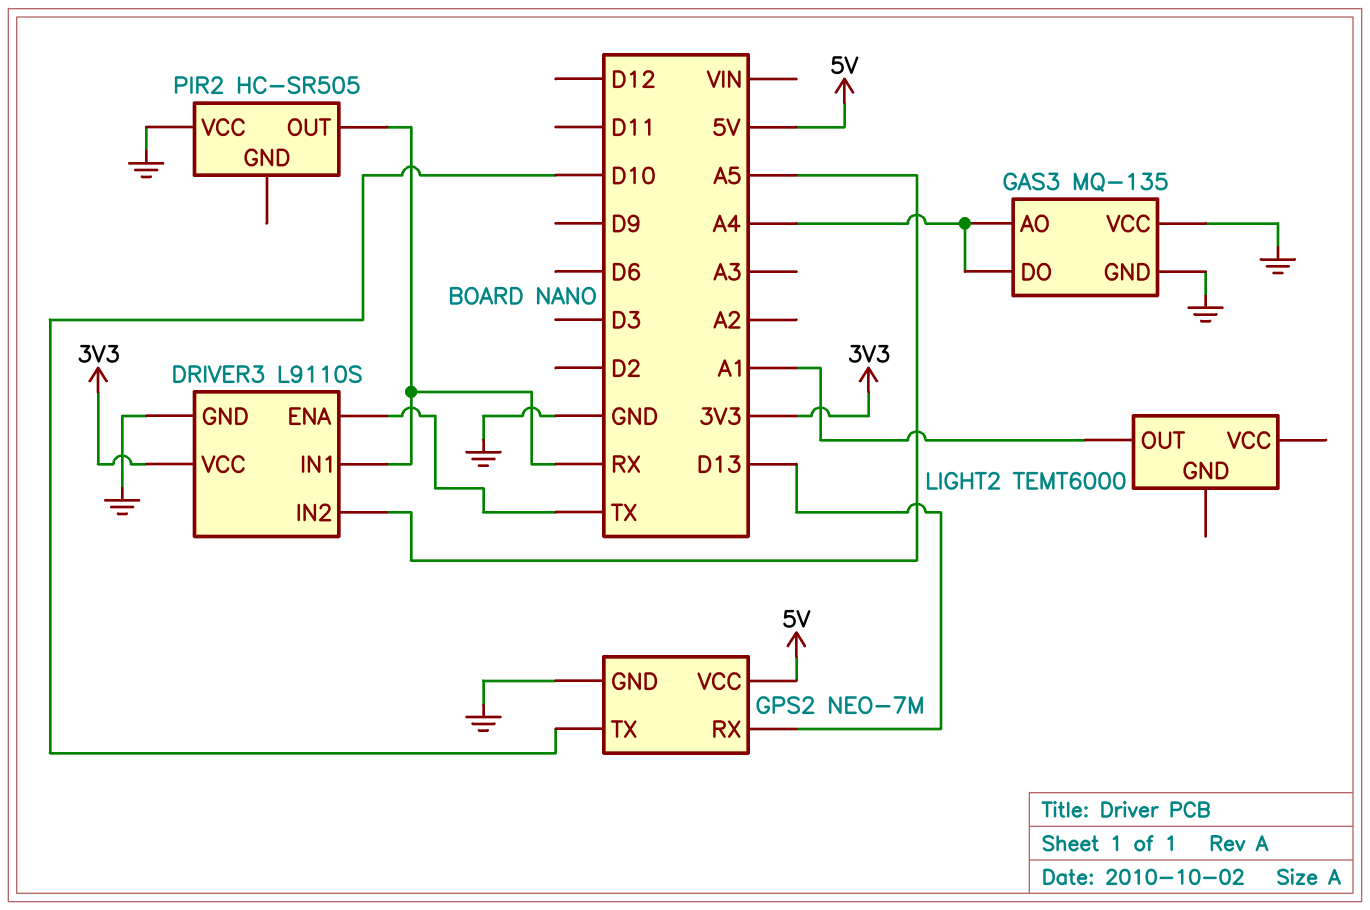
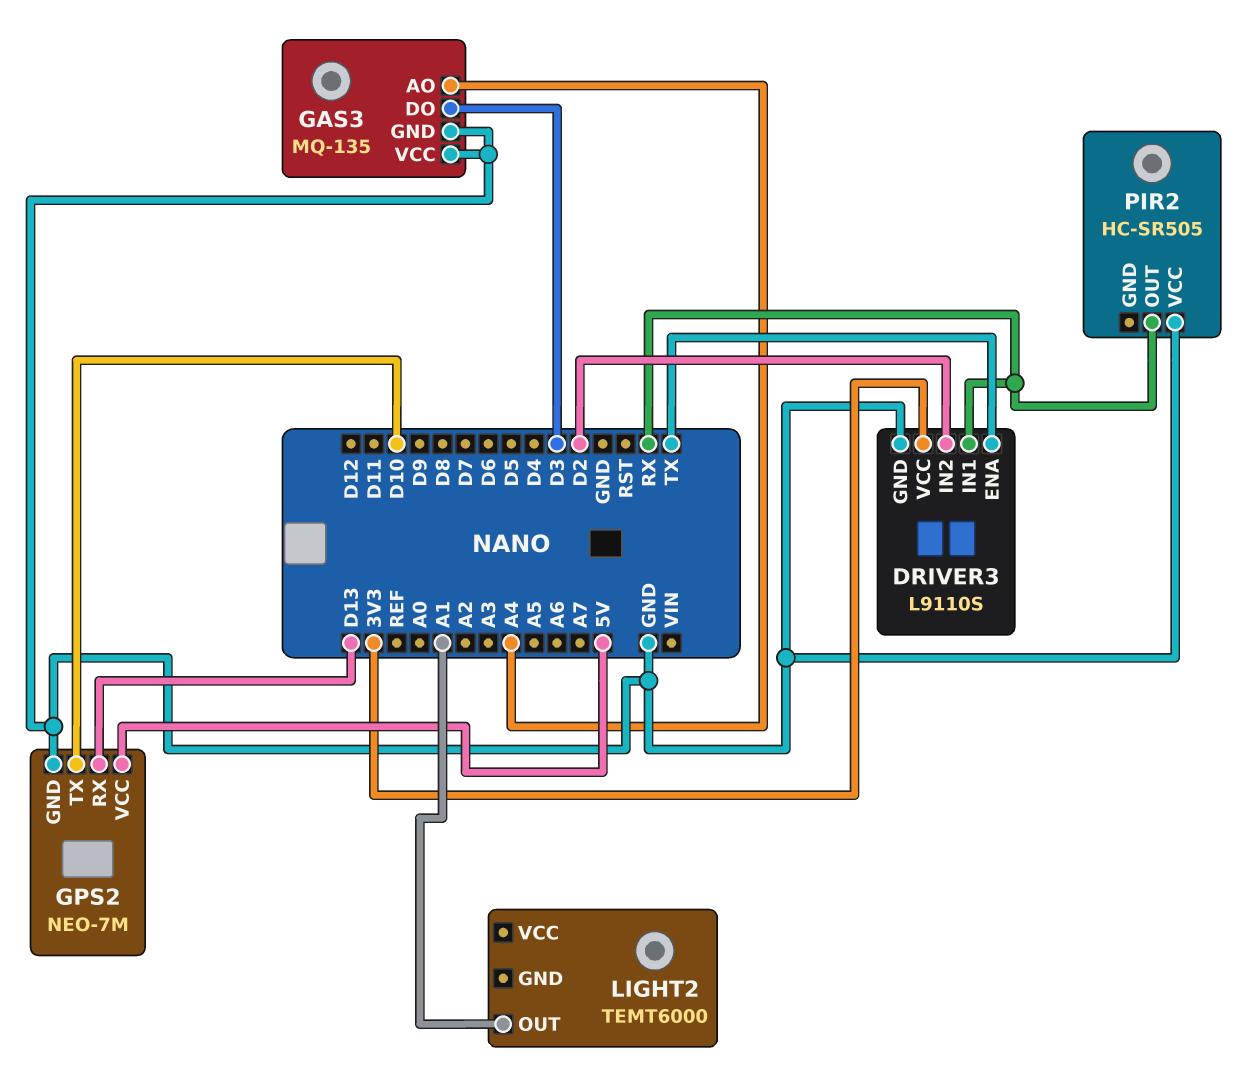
DRIVER3 pin IN2: A5 -> D2
GAS3 pin DO: A4 -> D3

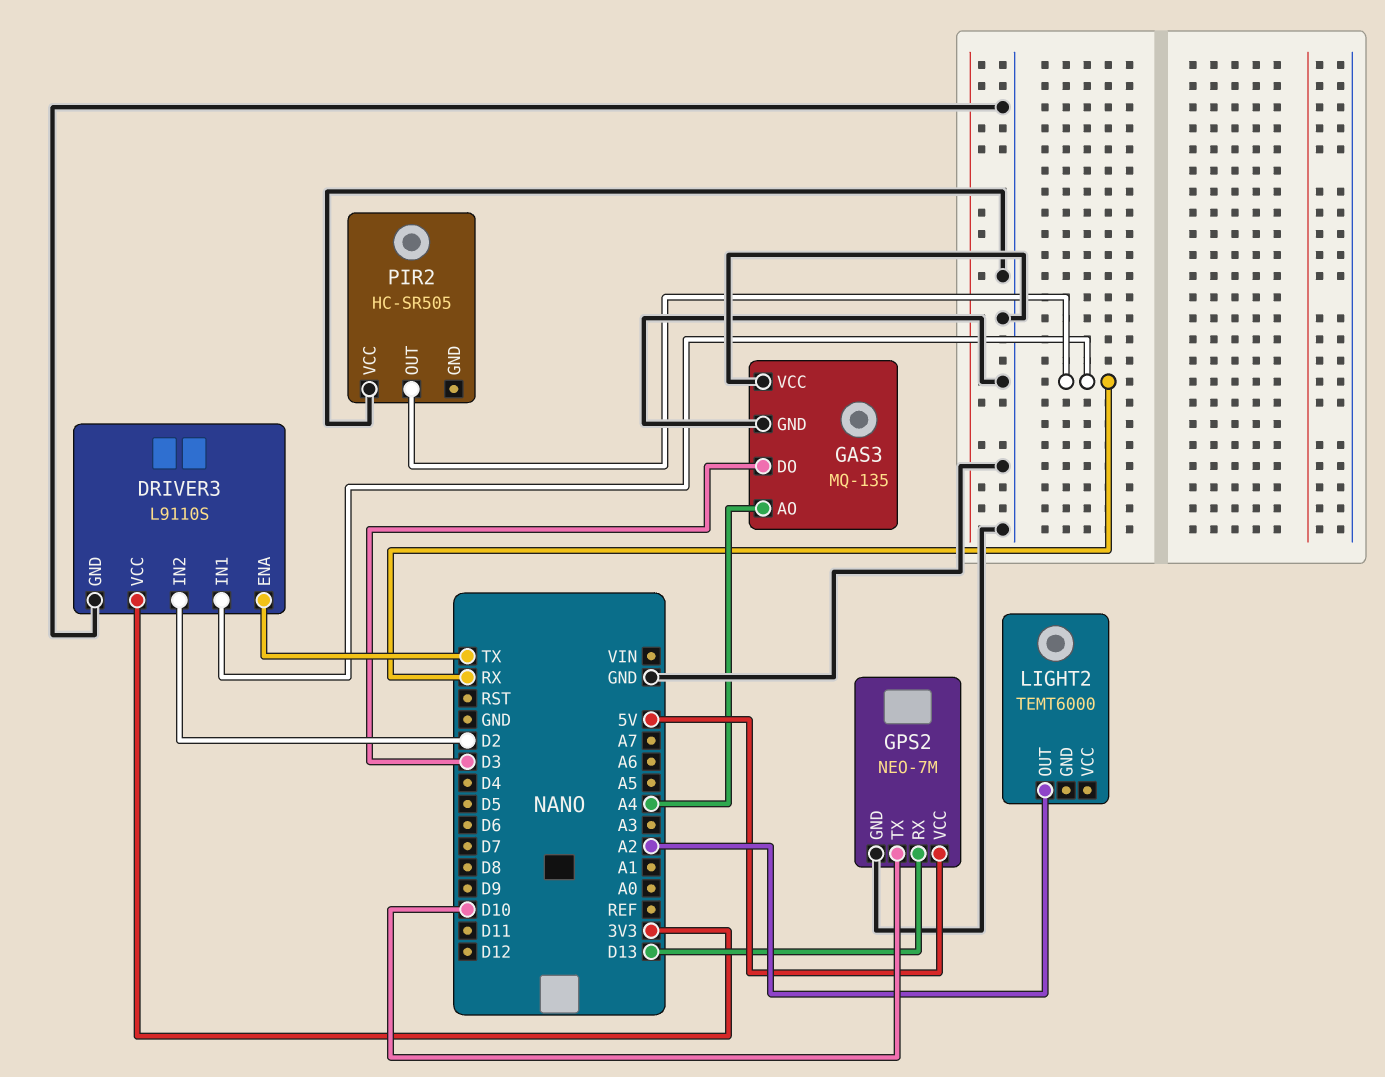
LIGHT2 pin OUT: A1 -> A2

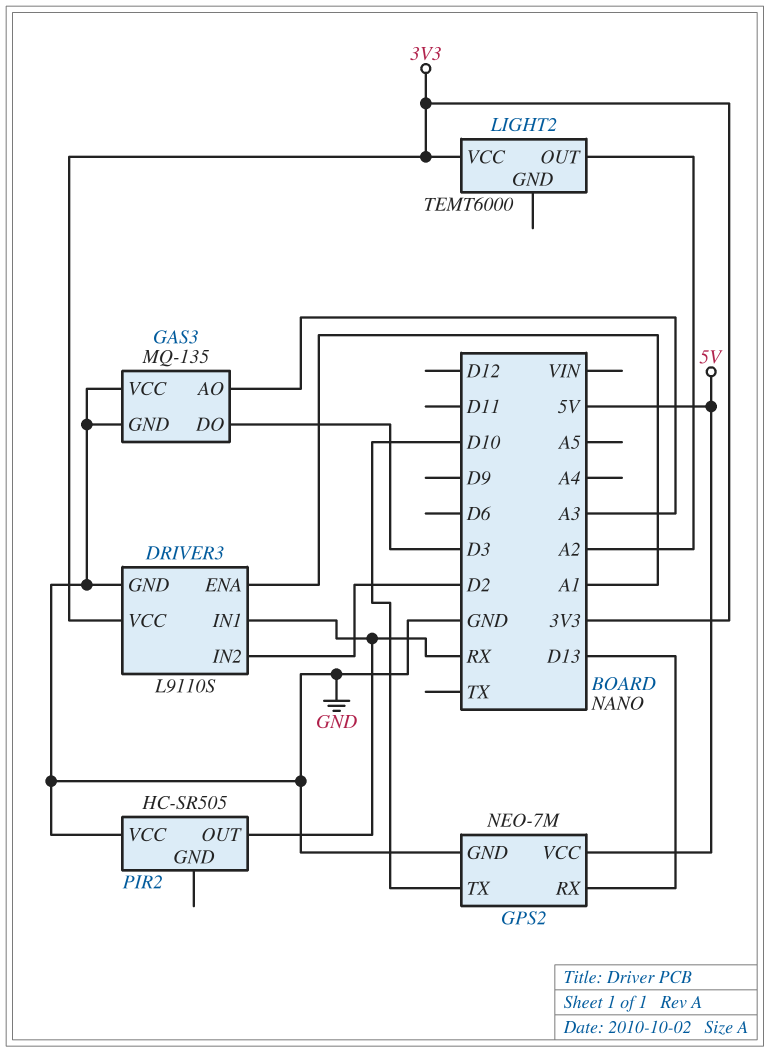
DRIVER3 pin ENA: TX -> A1
GAS3 pin AO: A4 -> A3
LIGHT2 pin VCC: none -> 3V3

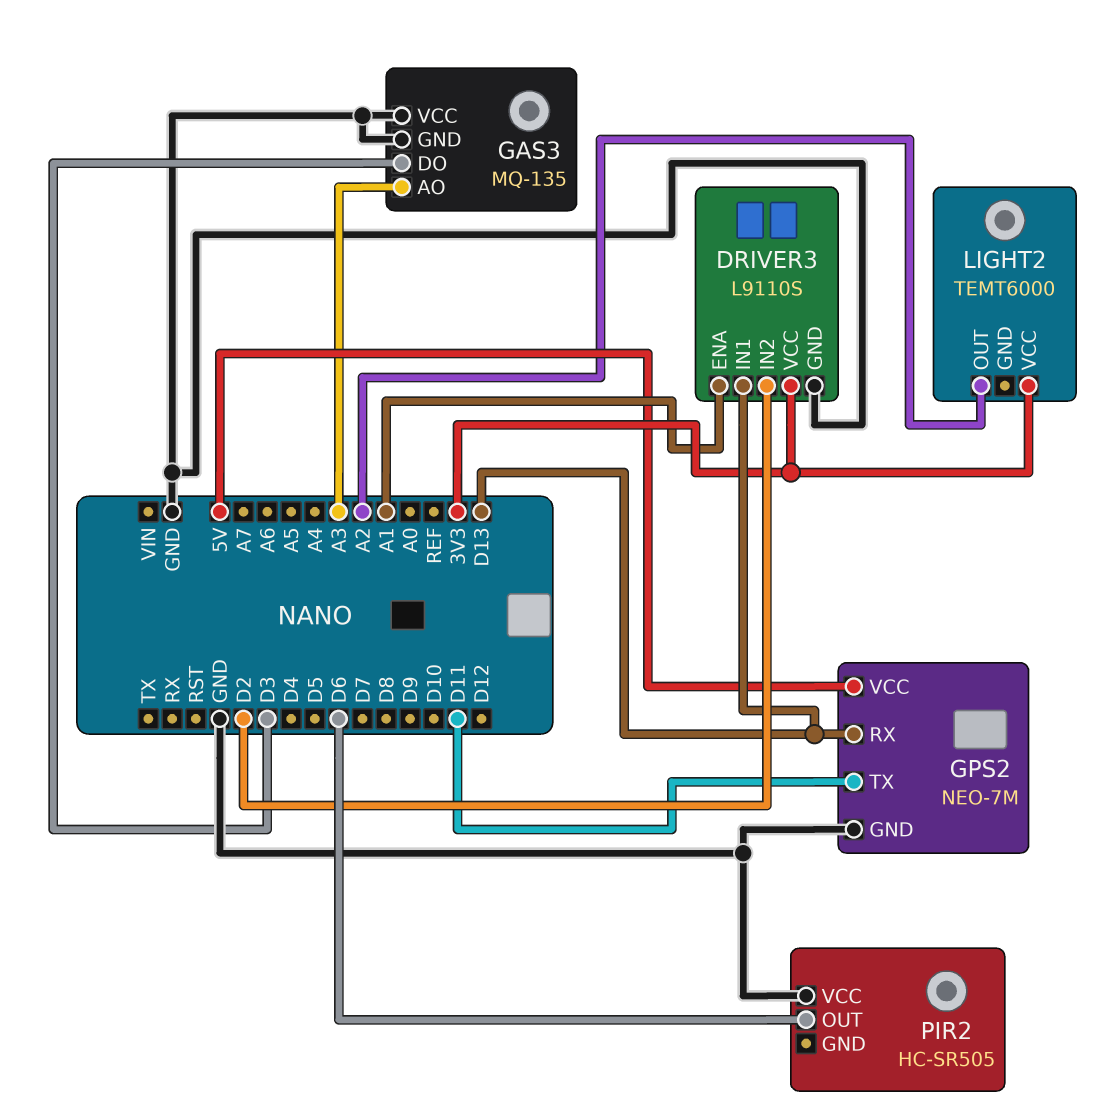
DRIVER3 pin IN1: RX -> D13
GPS2 pin TX: D10 -> D11
PIR2 pin OUT: RX -> D6

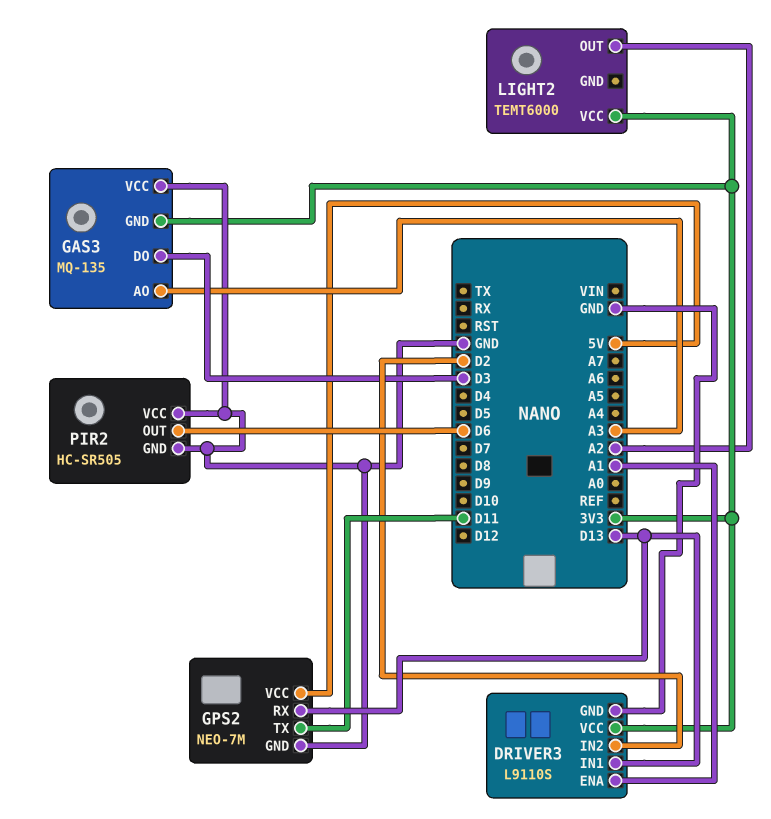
GAS3 pin GND: GND -> 3V3
PIR2 pin GND: none -> GND

